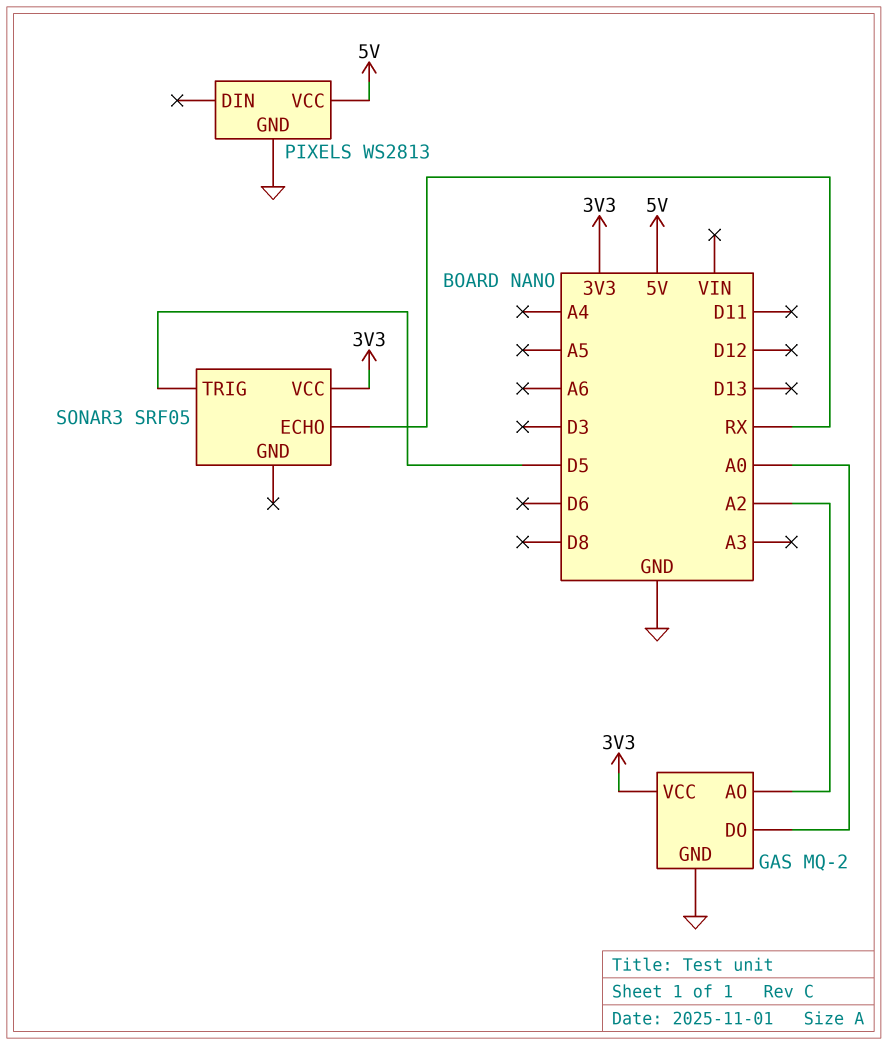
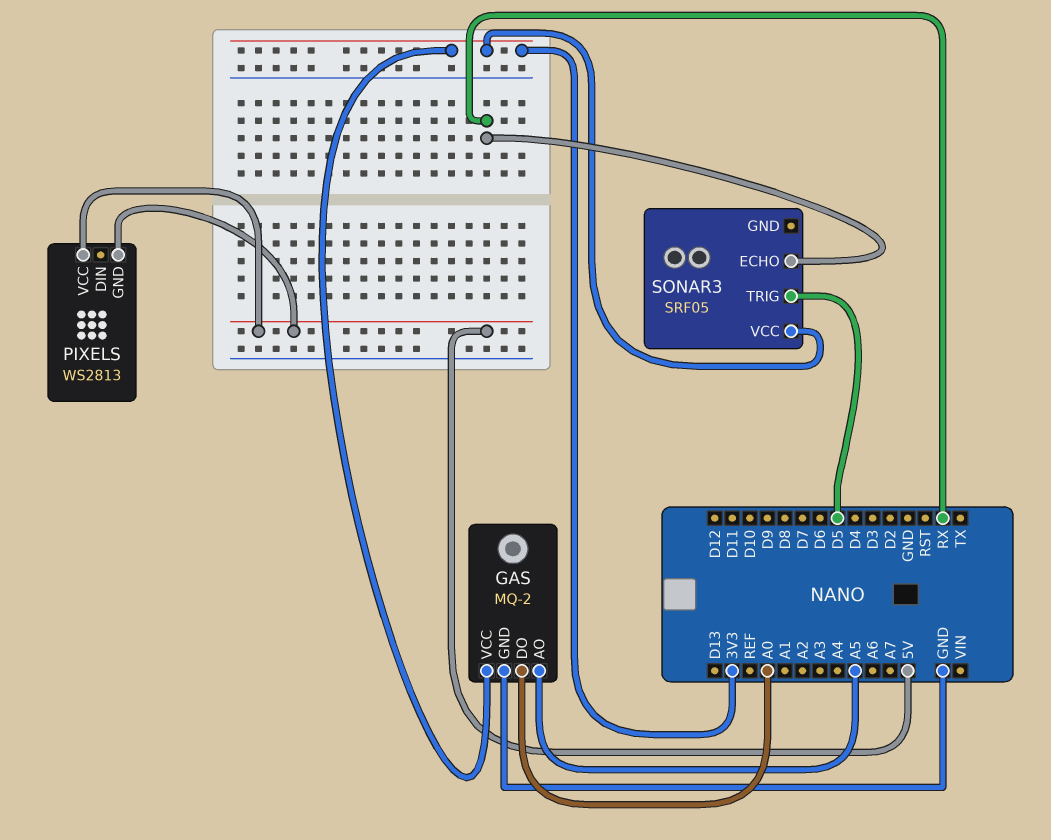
GAS pin AO: A2 -> A5
PIXELS pin GND: GND -> 5V

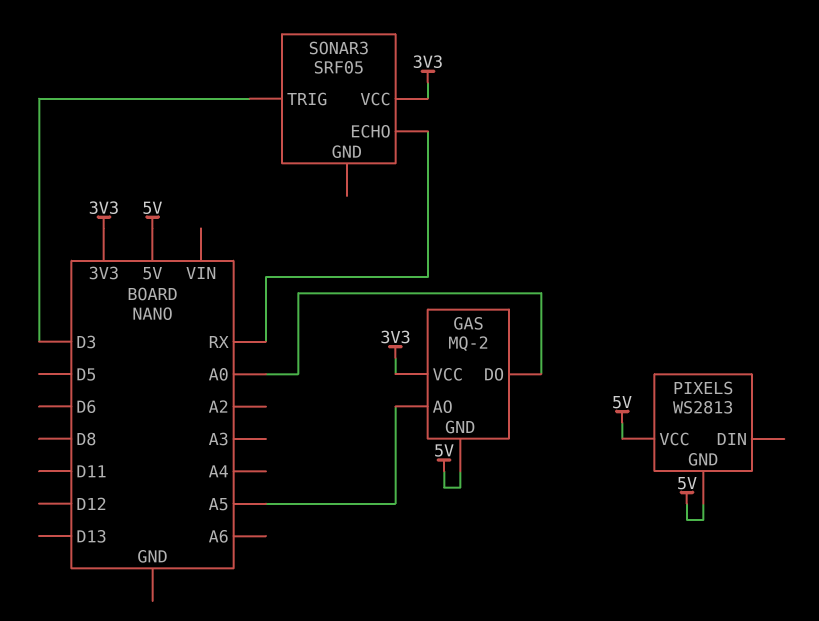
GAS pin GND: GND -> 5V
SONAR3 pin TRIG: D5 -> D3

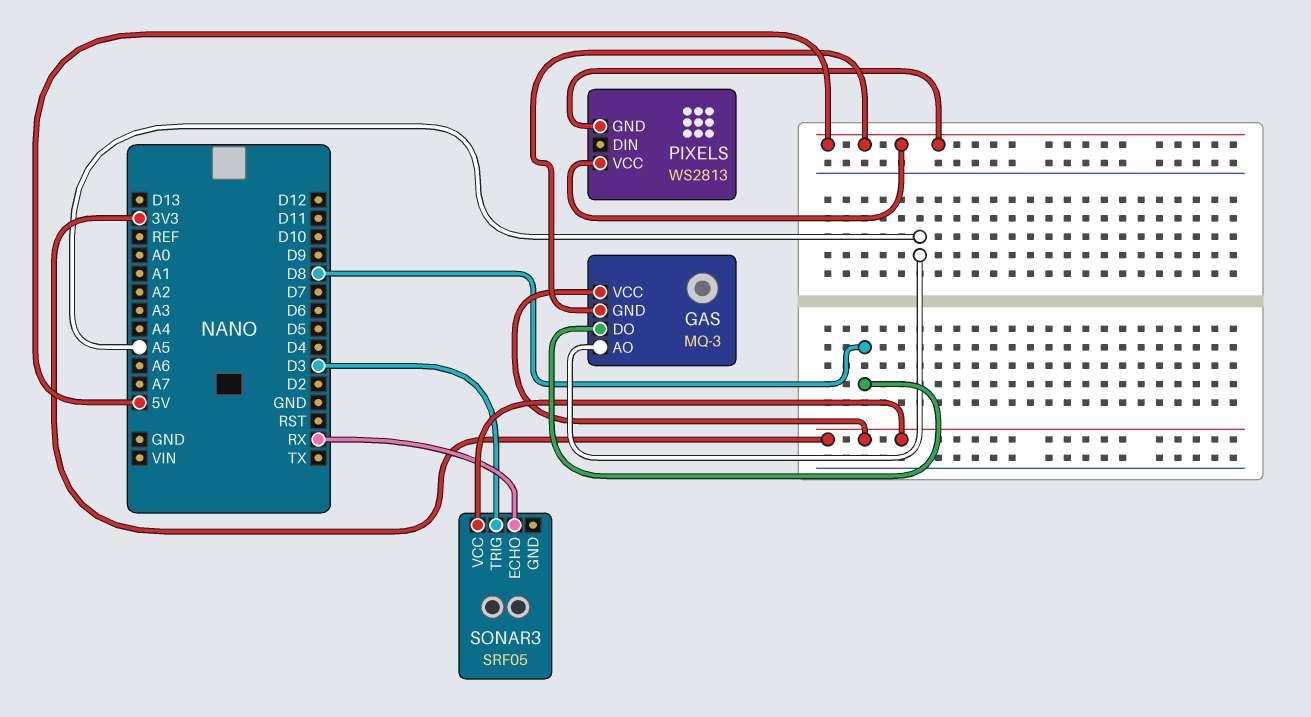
GAS: MQ-2 -> MQ-3
GAS pin DO: A0 -> D8

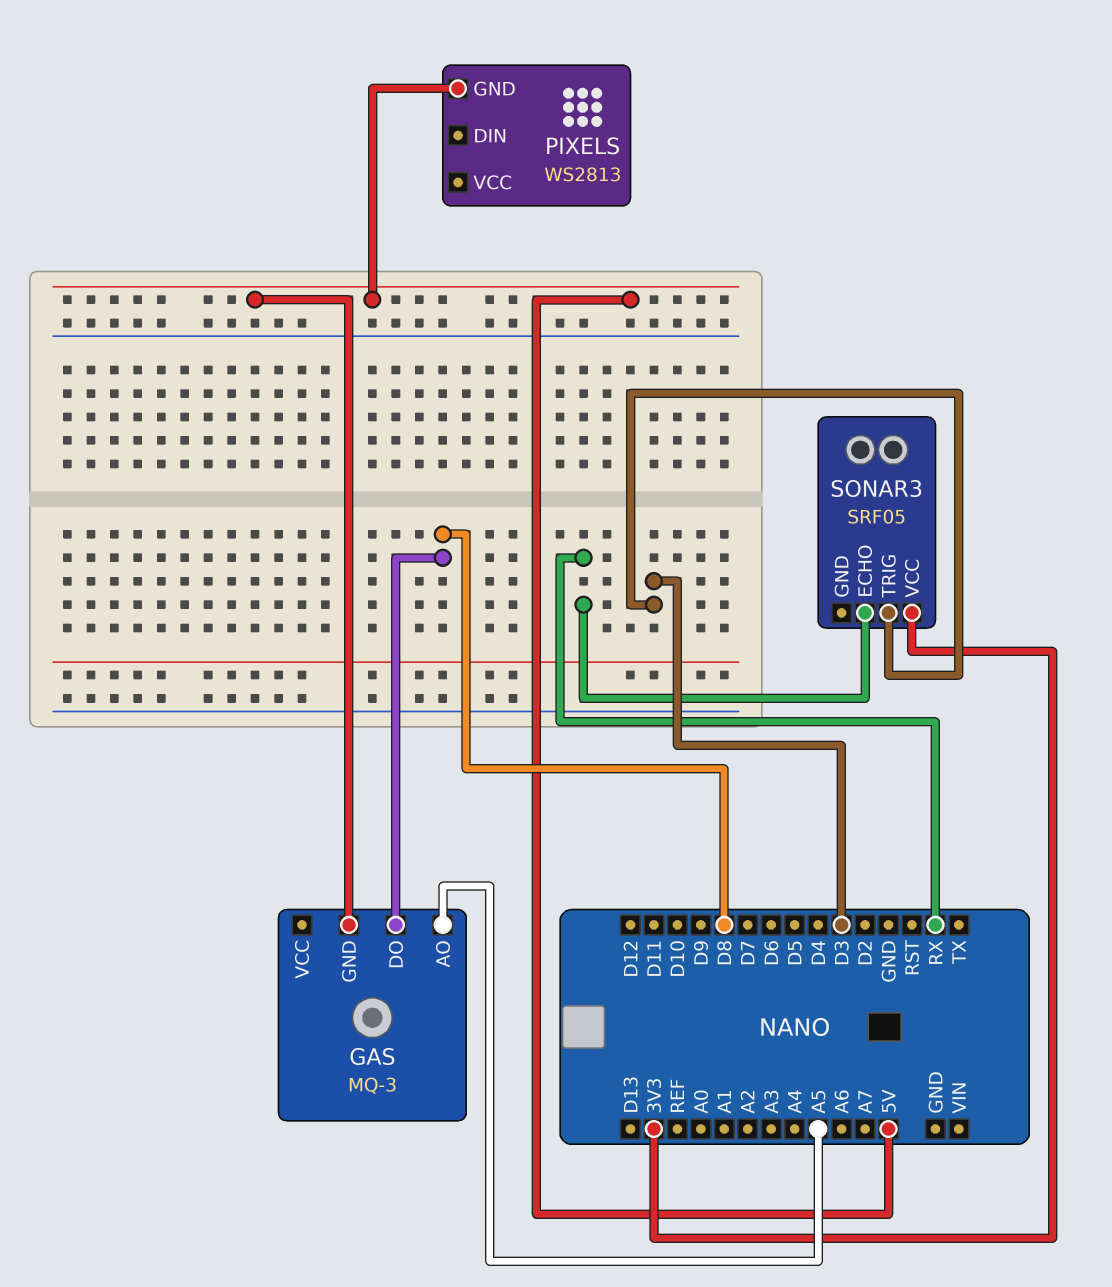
GAS pin VCC: 3V3 -> none
PIXELS pin VCC: 5V -> none

